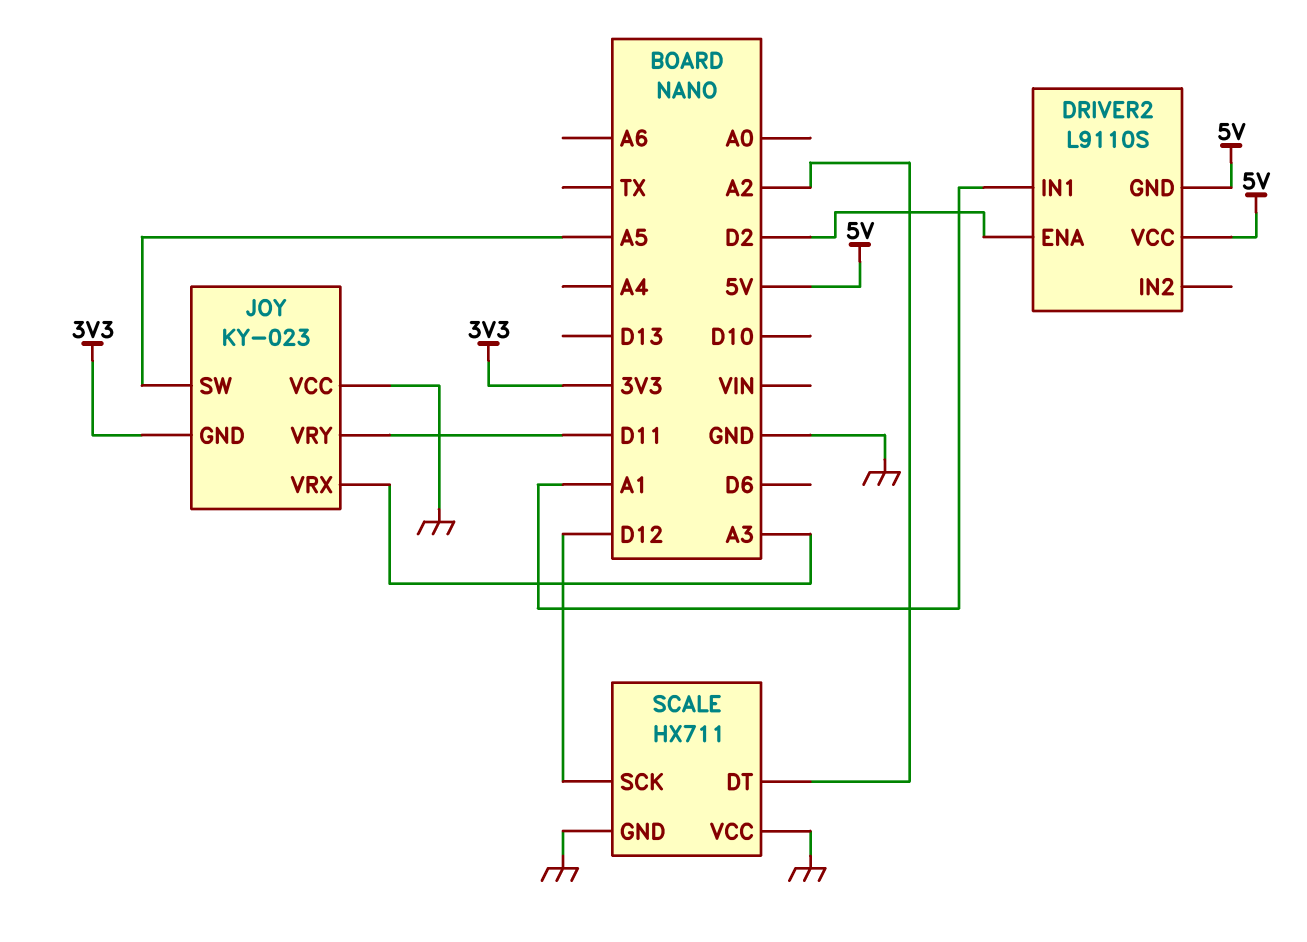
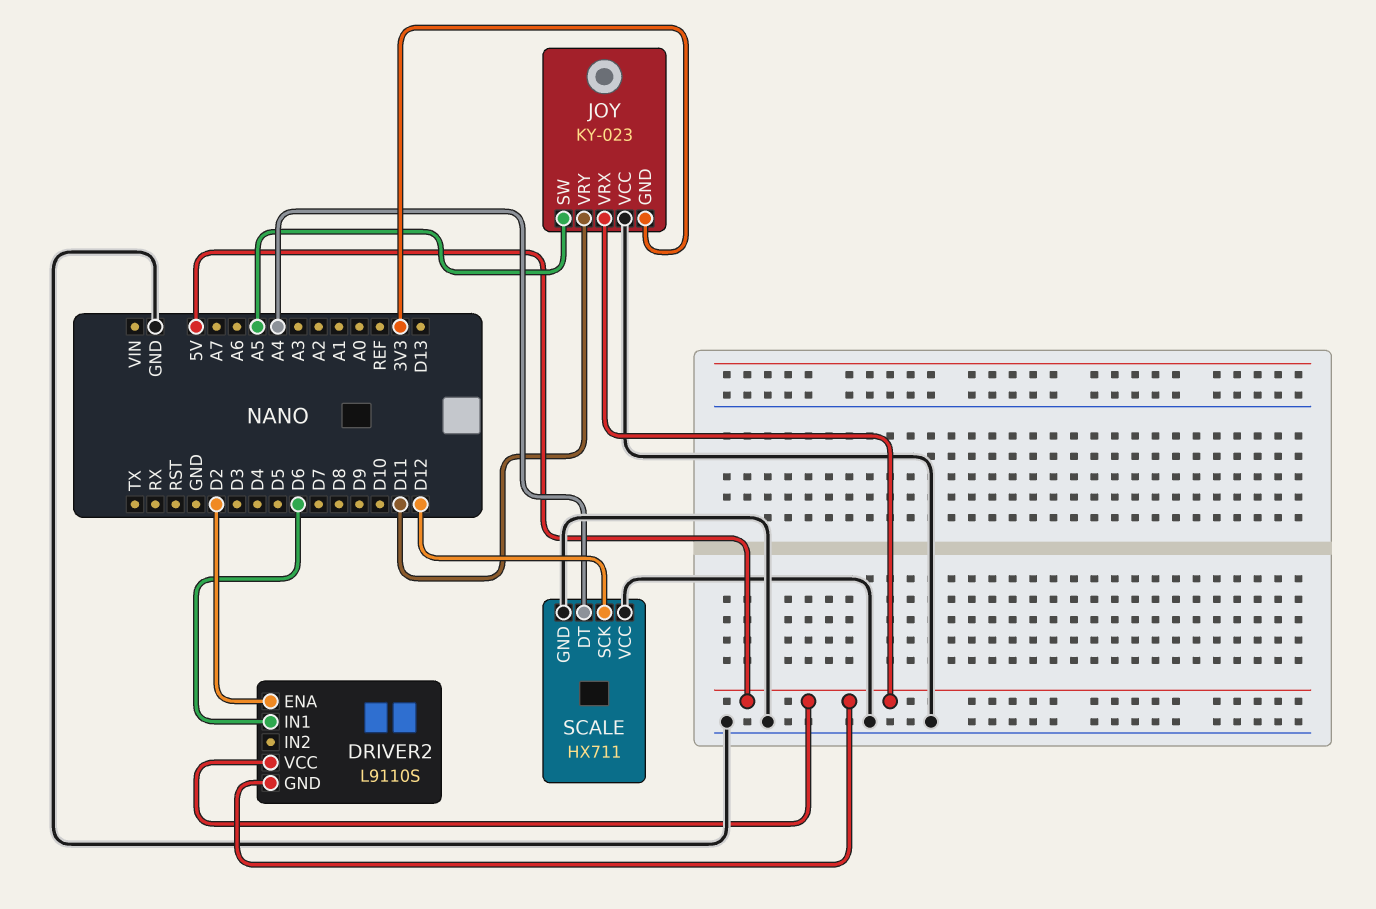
DRIVER2 pin IN1: A1 -> D6
JOY pin VRX: A3 -> 5V
SCALE pin DT: A2 -> A4

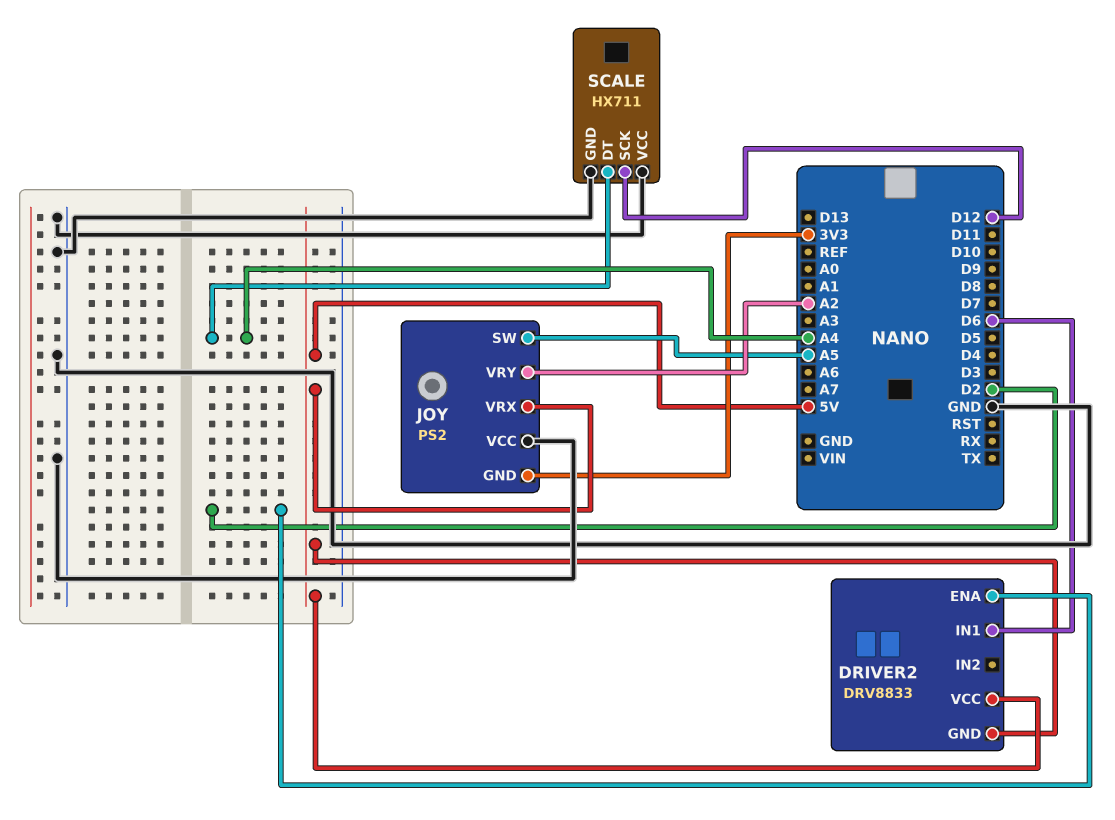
DRIVER2: L9110S -> DRV8833
JOY: KY-023 -> PS2
JOY pin VRY: D11 -> A2

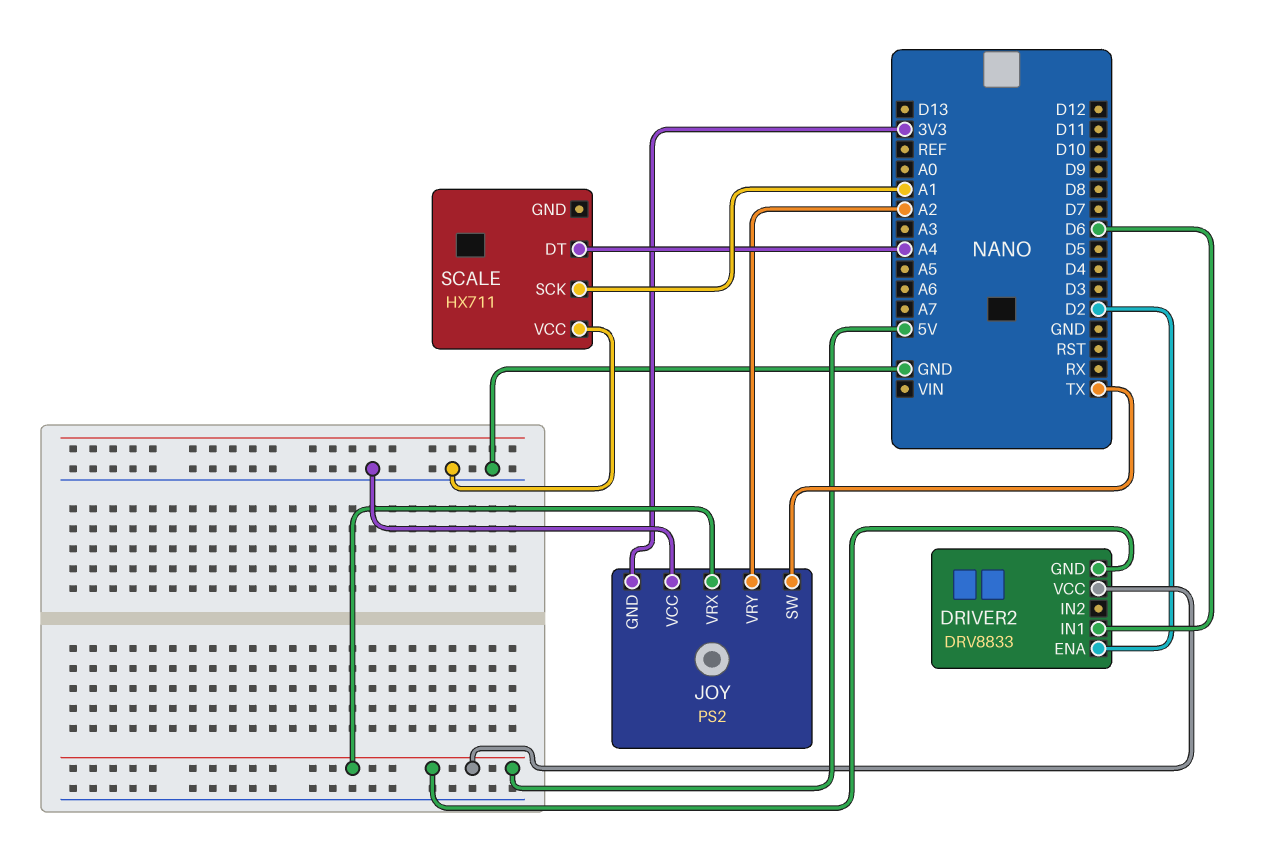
JOY pin SW: A5 -> TX
SCALE pin GND: GND -> none
SCALE pin SCK: D12 -> A1

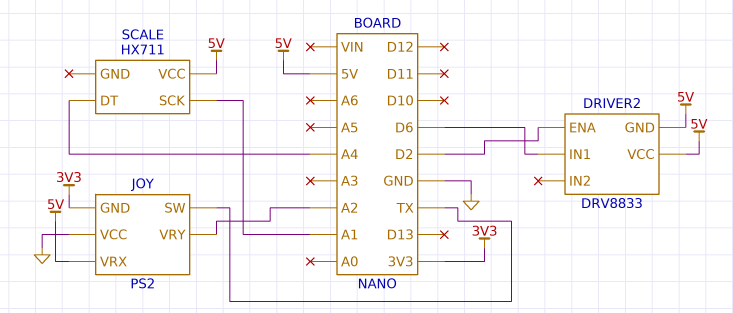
SCALE pin VCC: GND -> 5V

